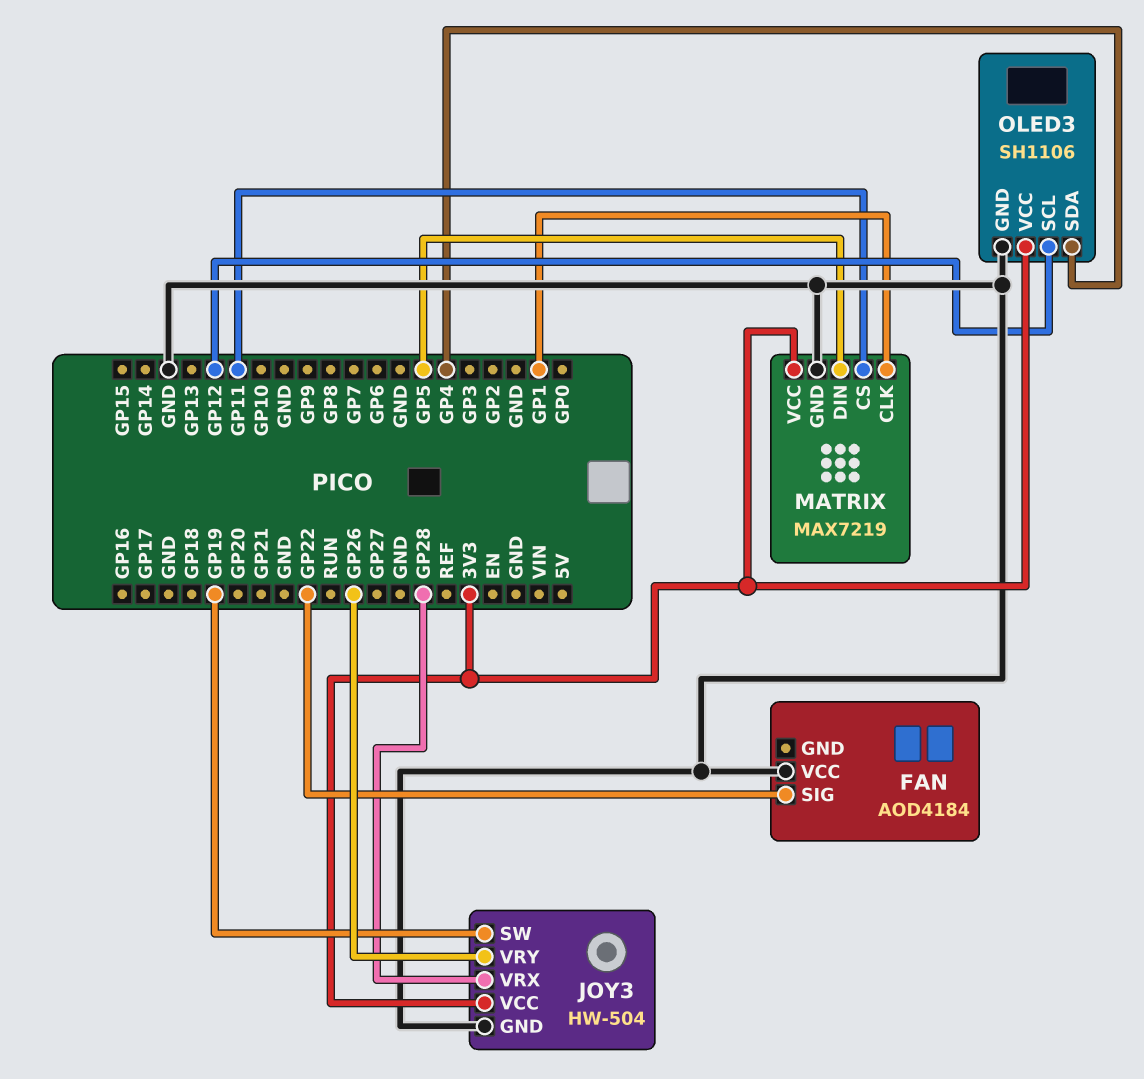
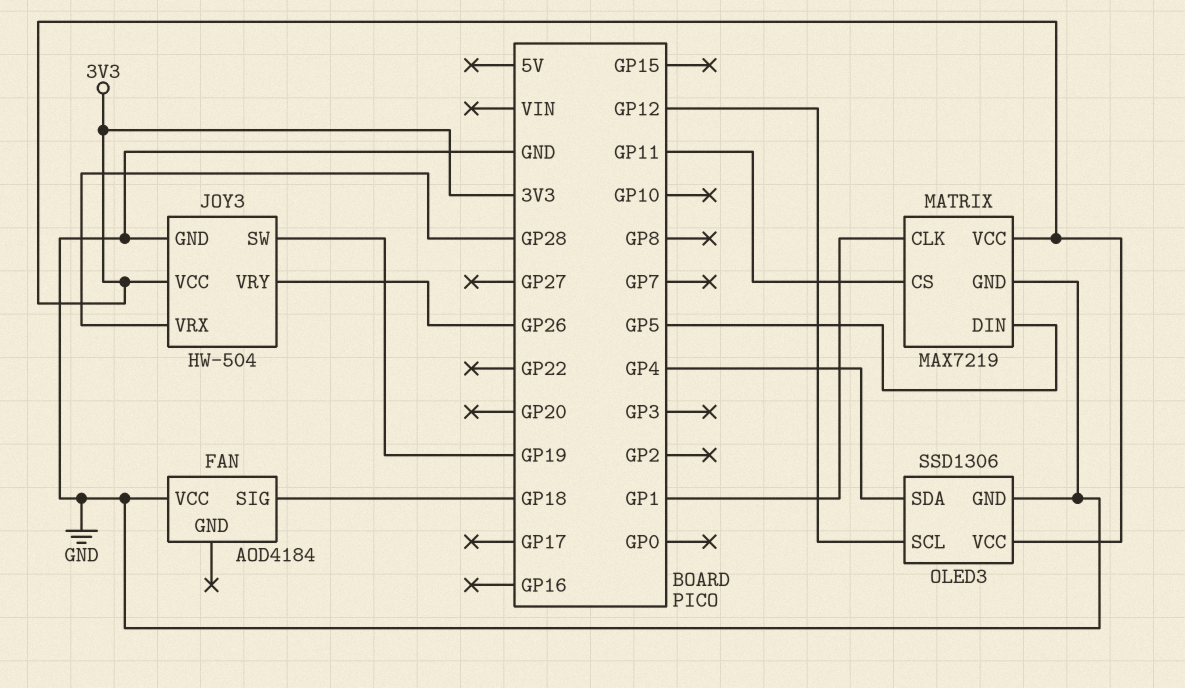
FAN pin SIG: GP22 -> GP18
OLED3: SH1106 -> SSD1306

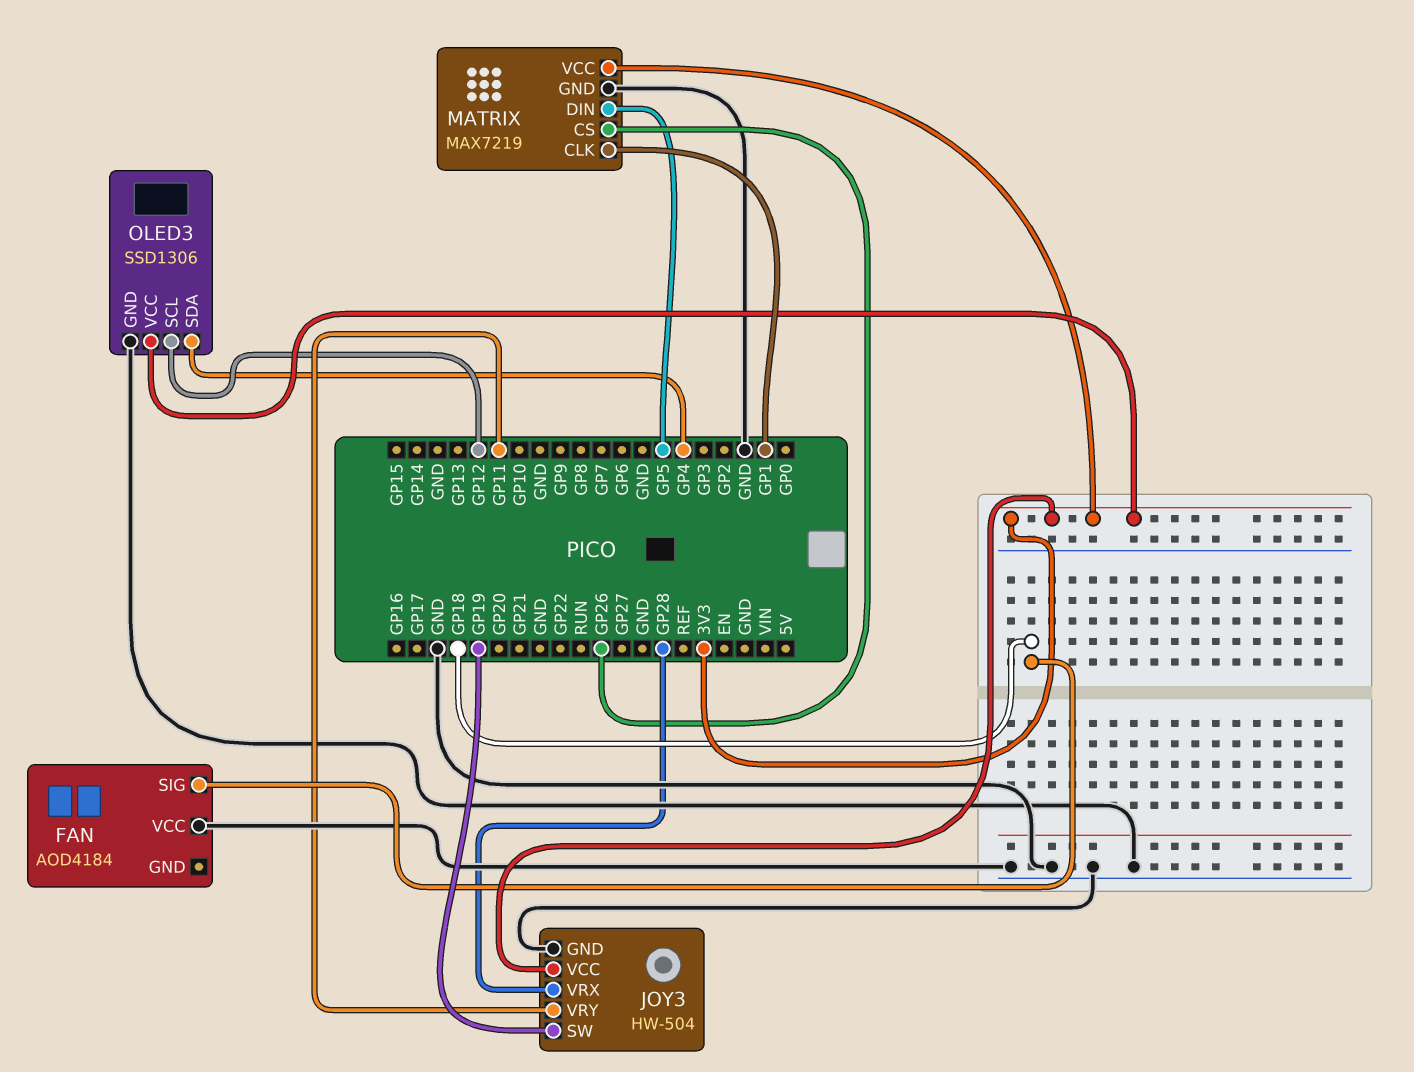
JOY3 pin VRY: GP26 -> GP11
MATRIX pin CS: GP11 -> GP26

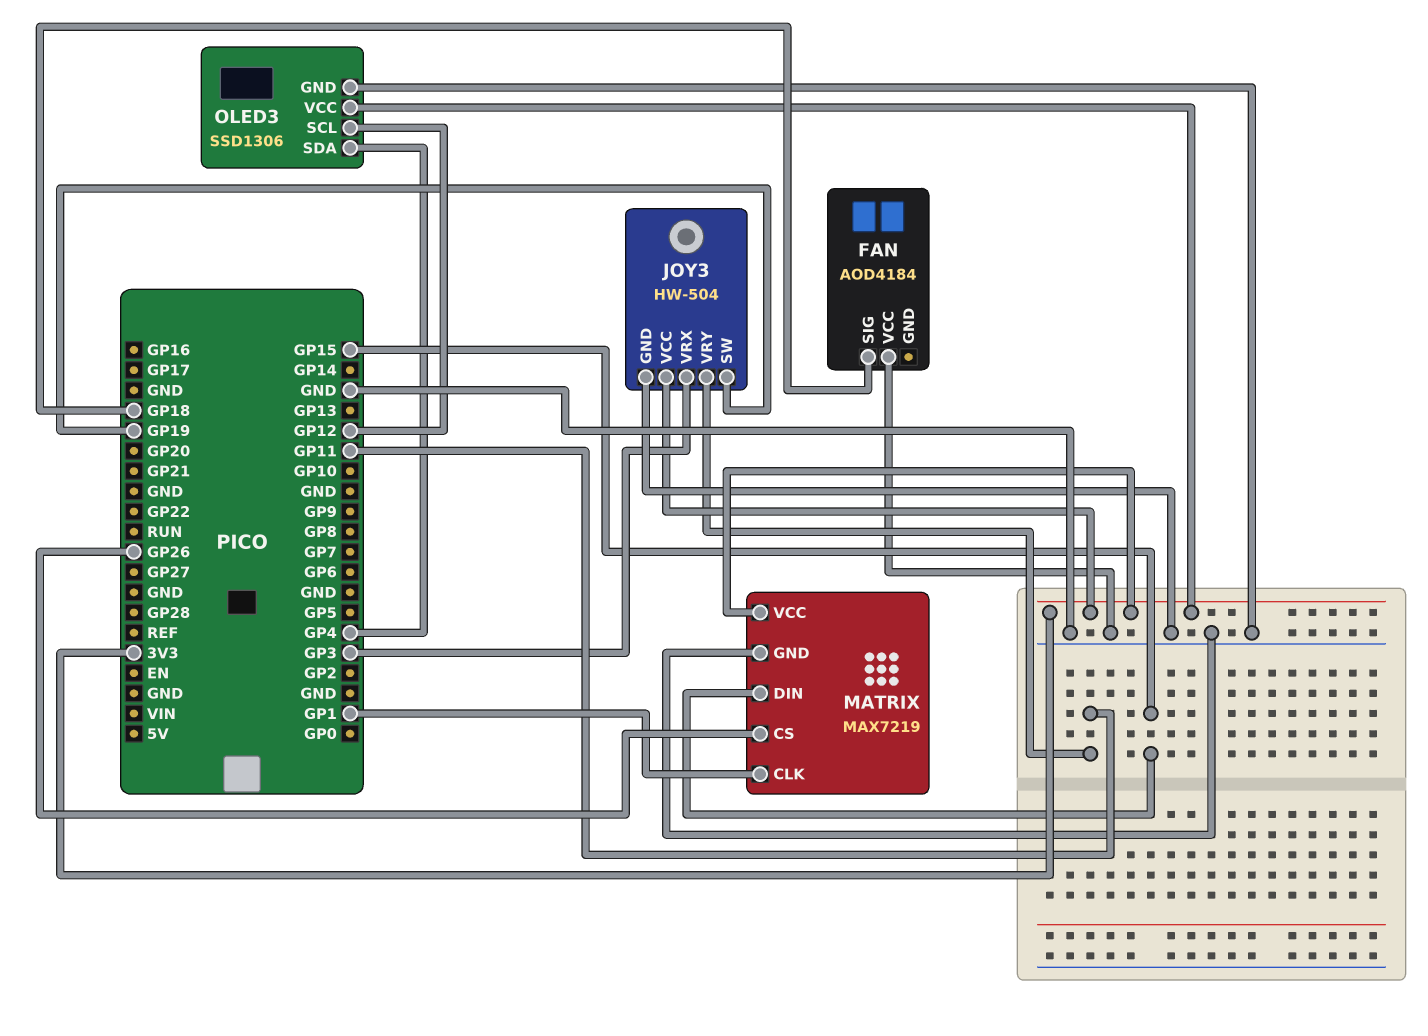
JOY3 pin VRX: GP28 -> GP3
MATRIX pin DIN: GP5 -> GP15

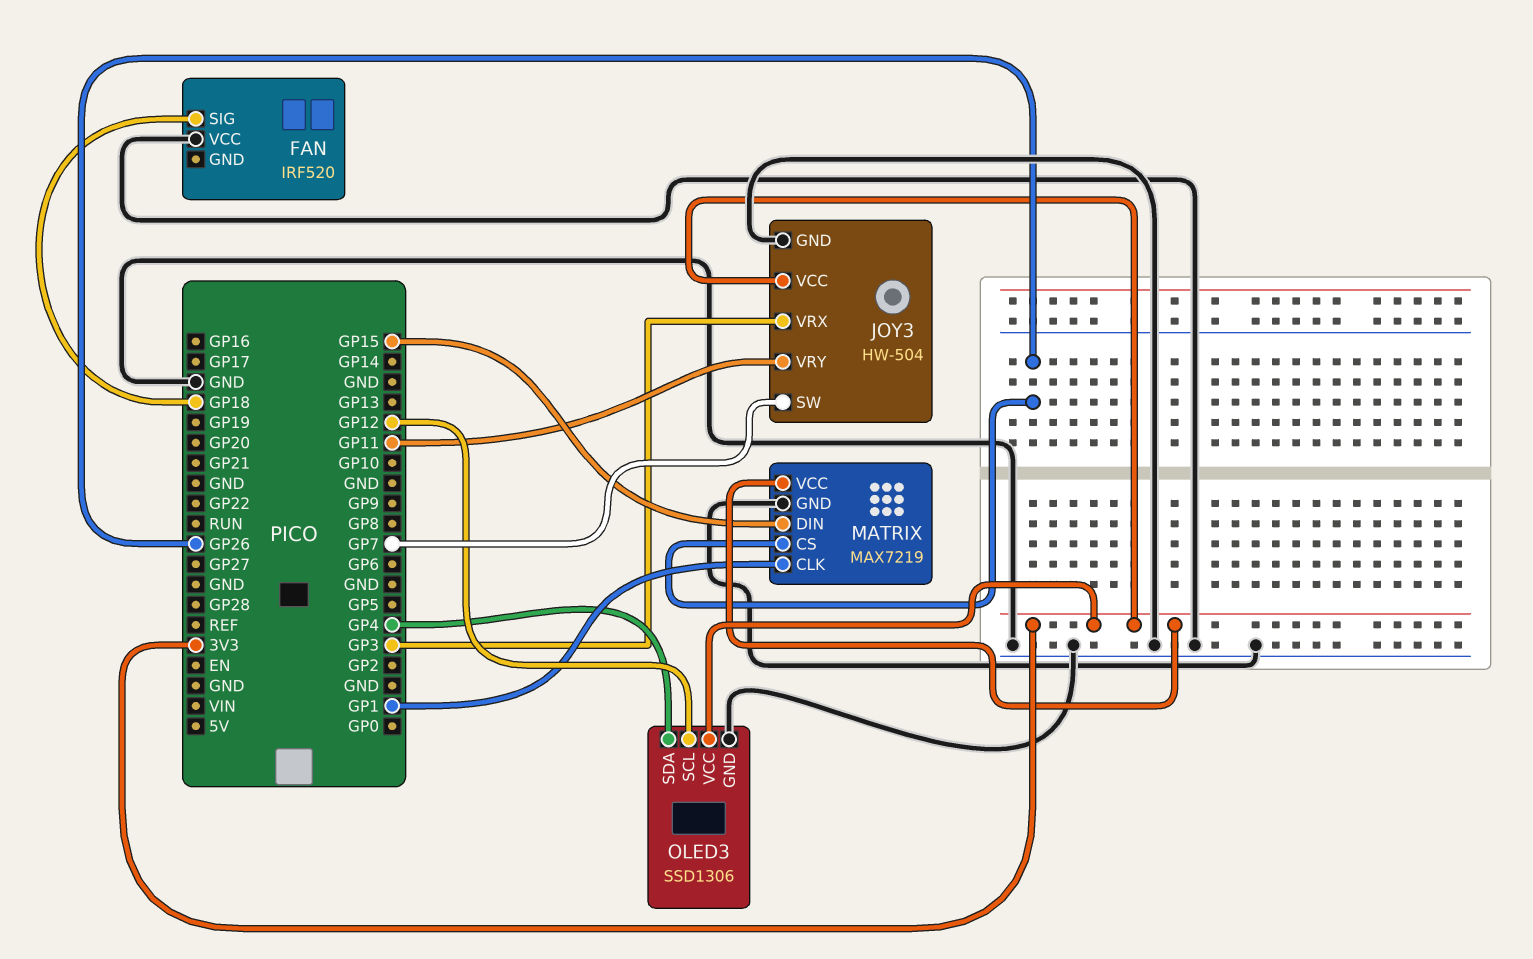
FAN: AOD4184 -> IRF520
JOY3 pin SW: GP19 -> GP7

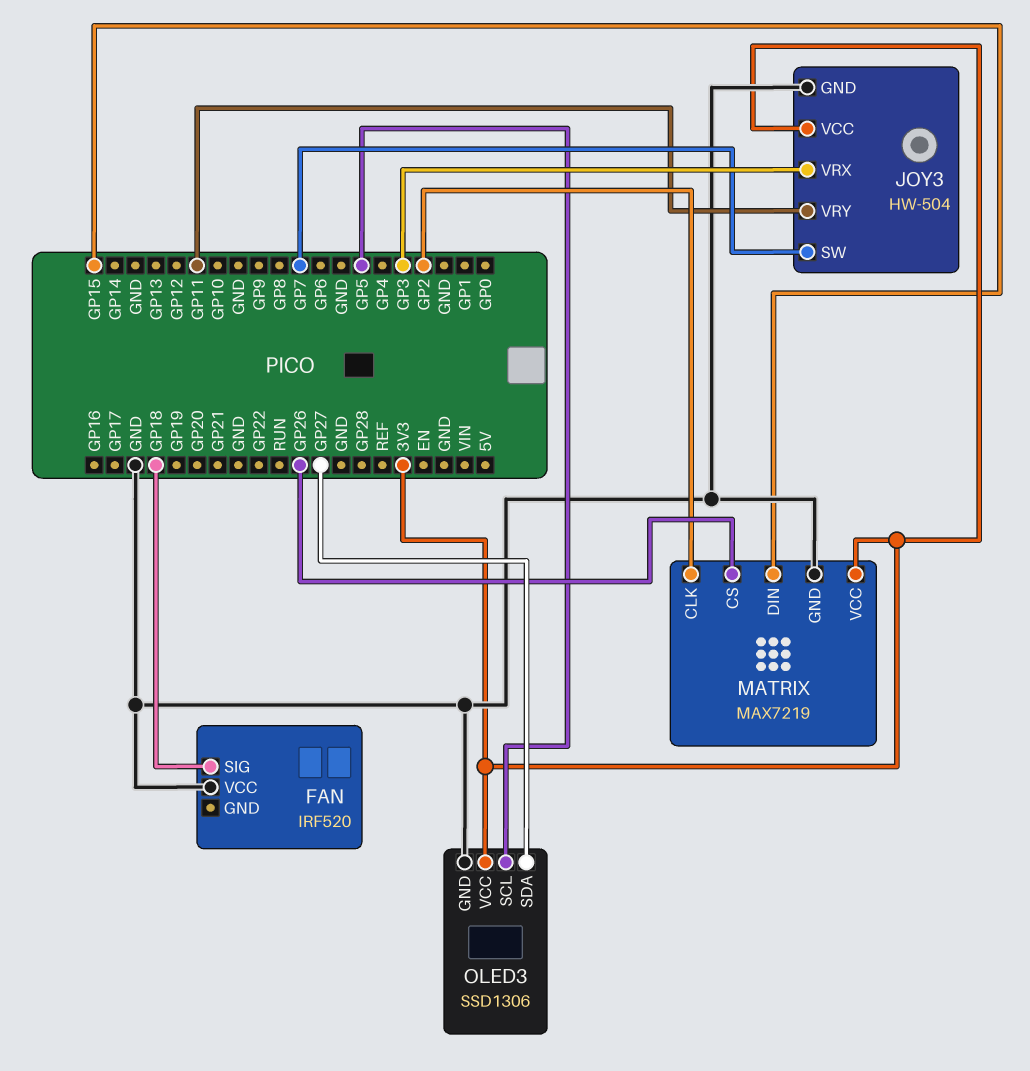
MATRIX pin CLK: GP1 -> GP2
OLED3 pin SCL: GP12 -> GP5
OLED3 pin SDA: GP4 -> GP27

